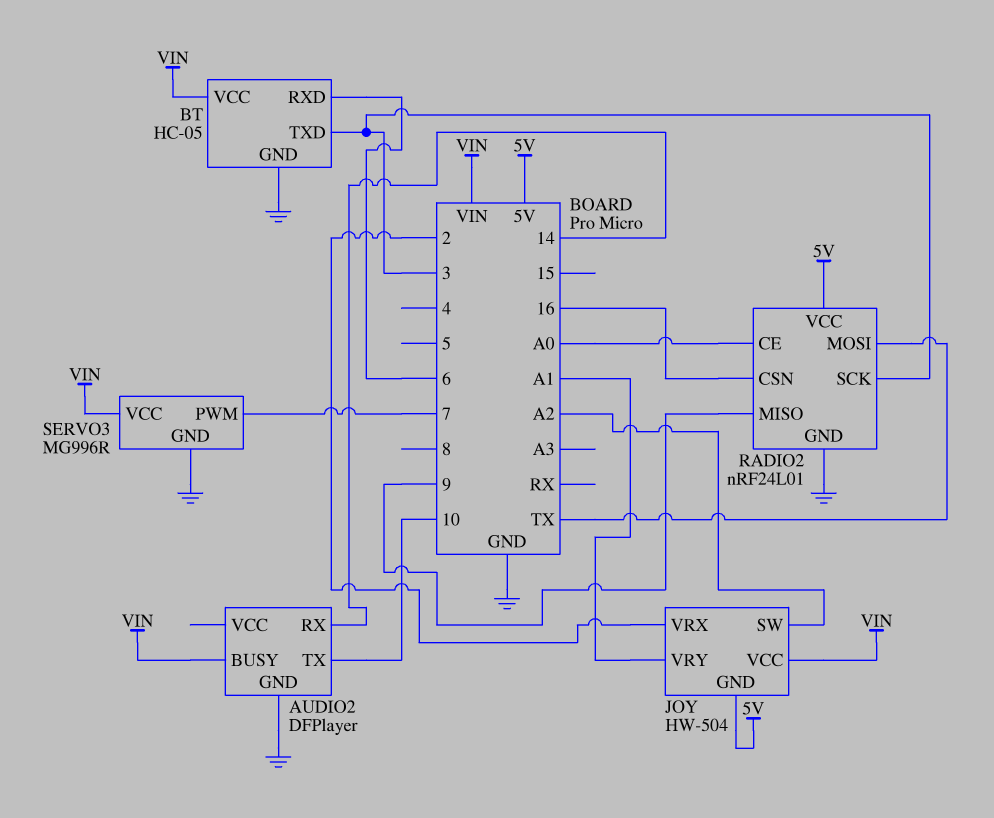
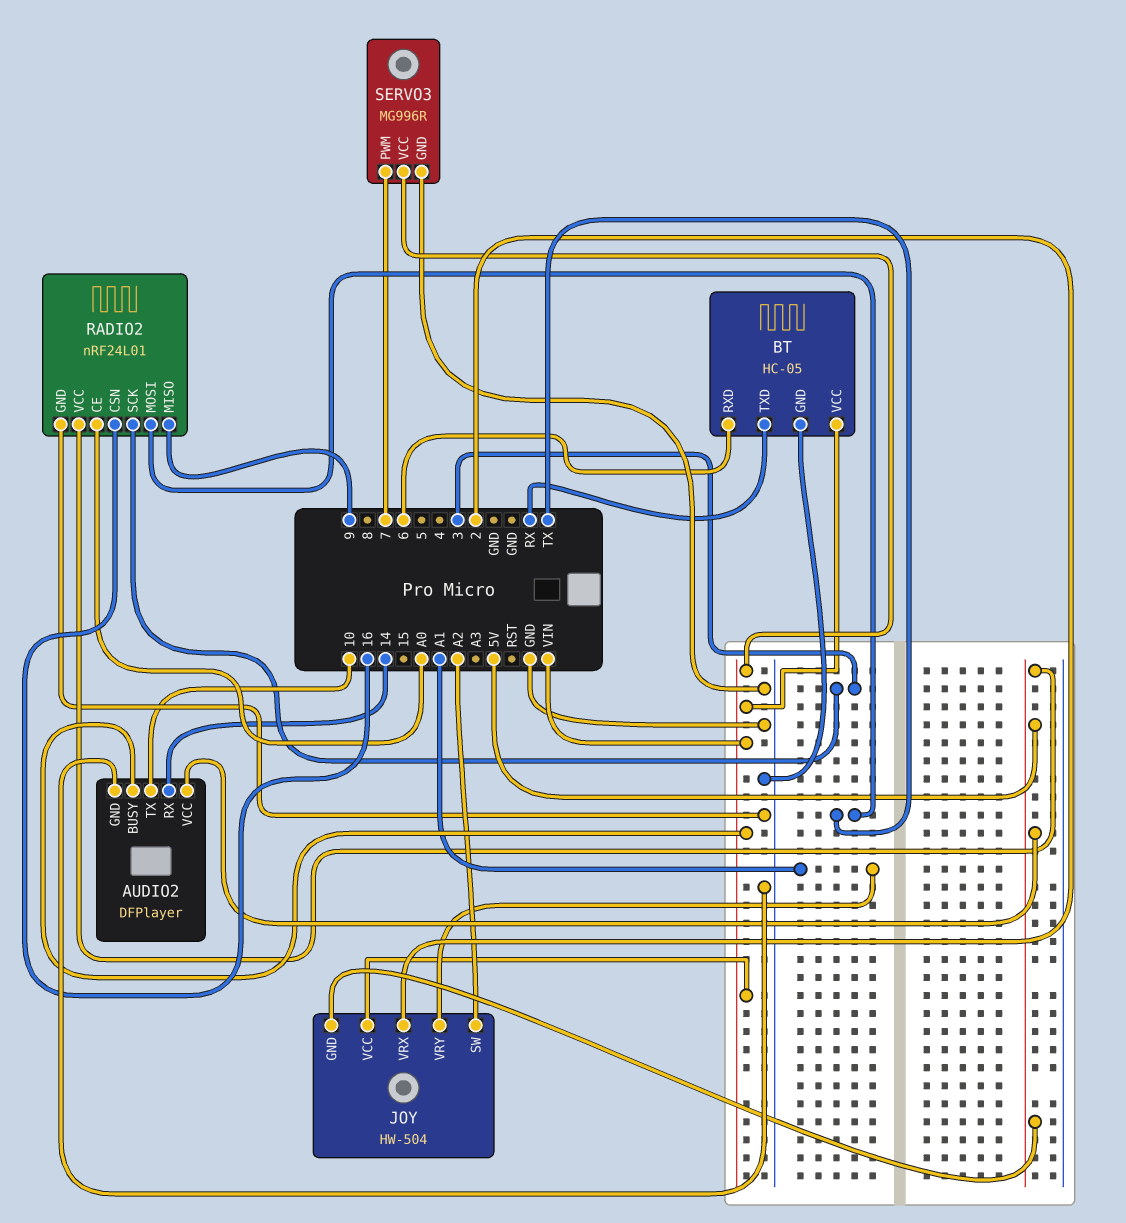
AUDIO2 pin VCC: none -> 5V
BT pin TXD: 3 -> RX

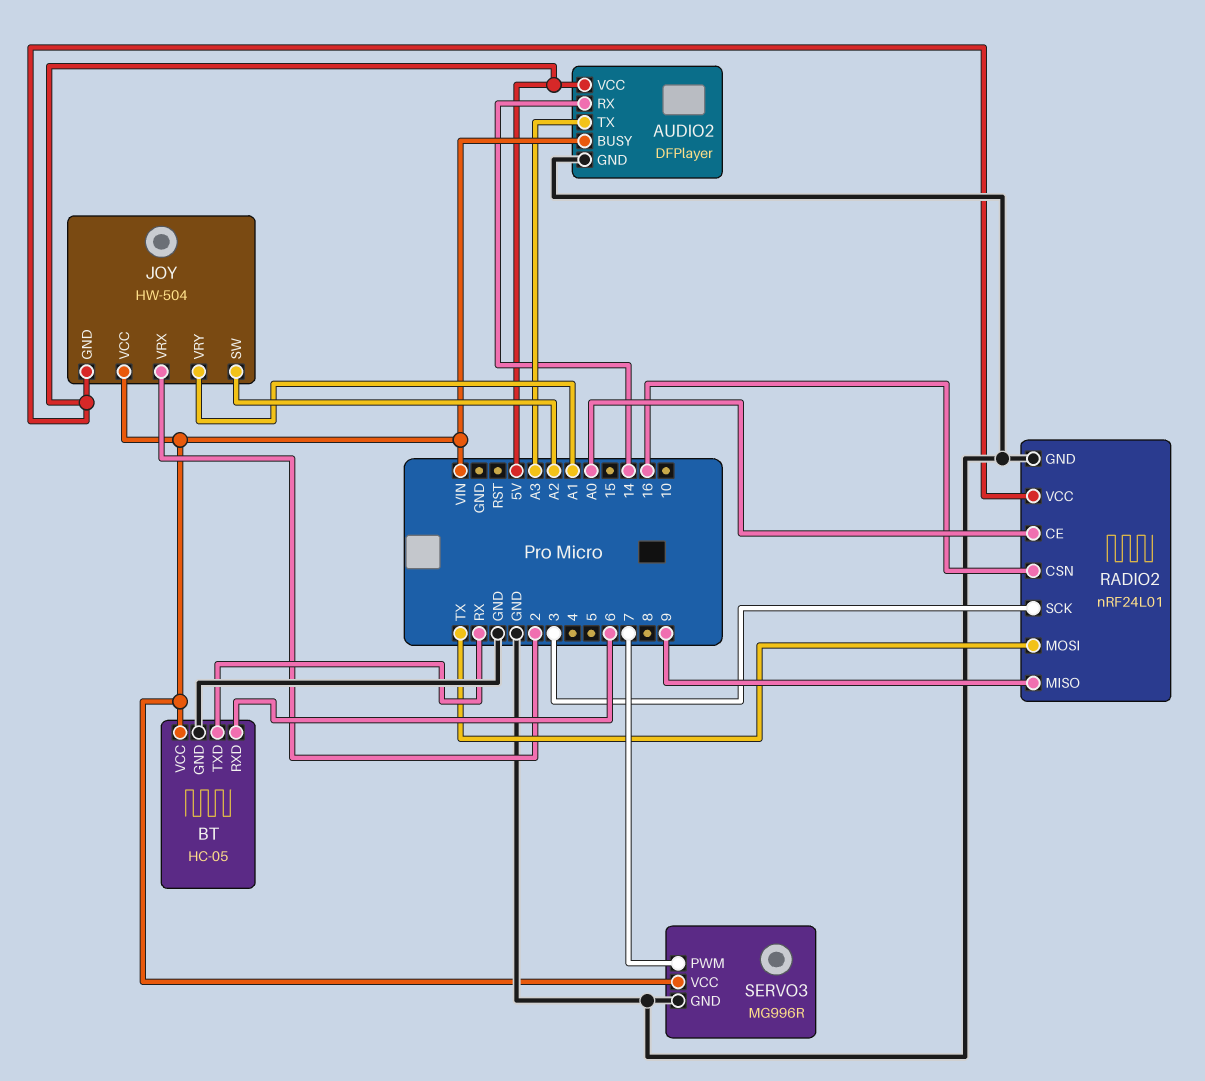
AUDIO2 pin TX: 10 -> A3

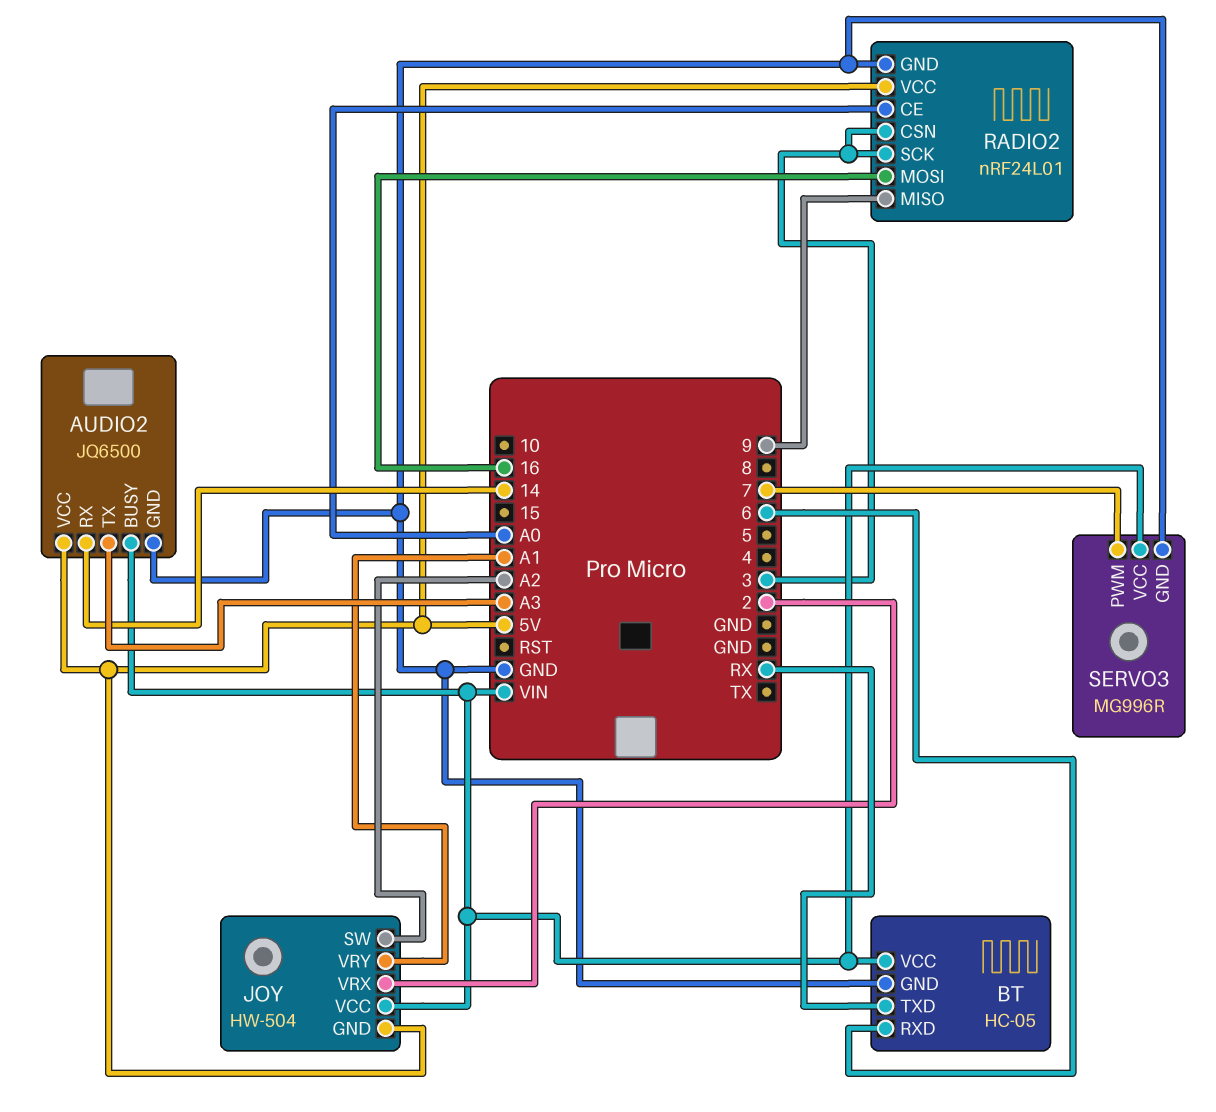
AUDIO2: DFPlayer -> JQ6500
RADIO2 pin CSN: 16 -> 3
RADIO2 pin MOSI: TX -> 16

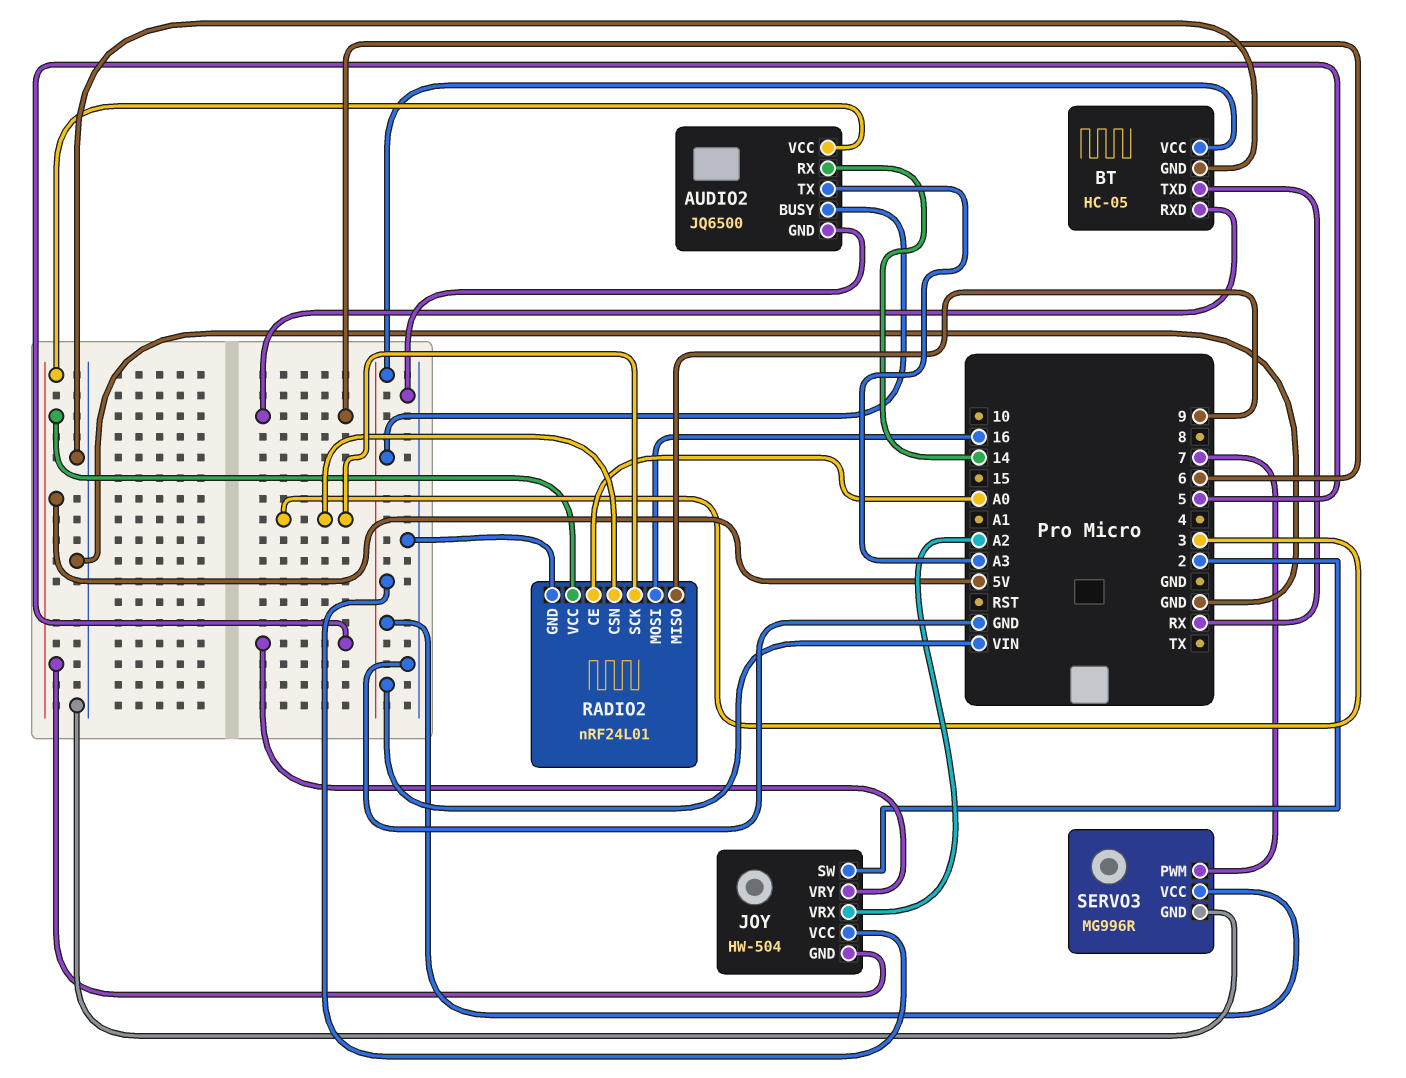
JOY pin SW: A2 -> 2
JOY pin VRX: 2 -> A2
JOY pin VRY: A1 -> 5

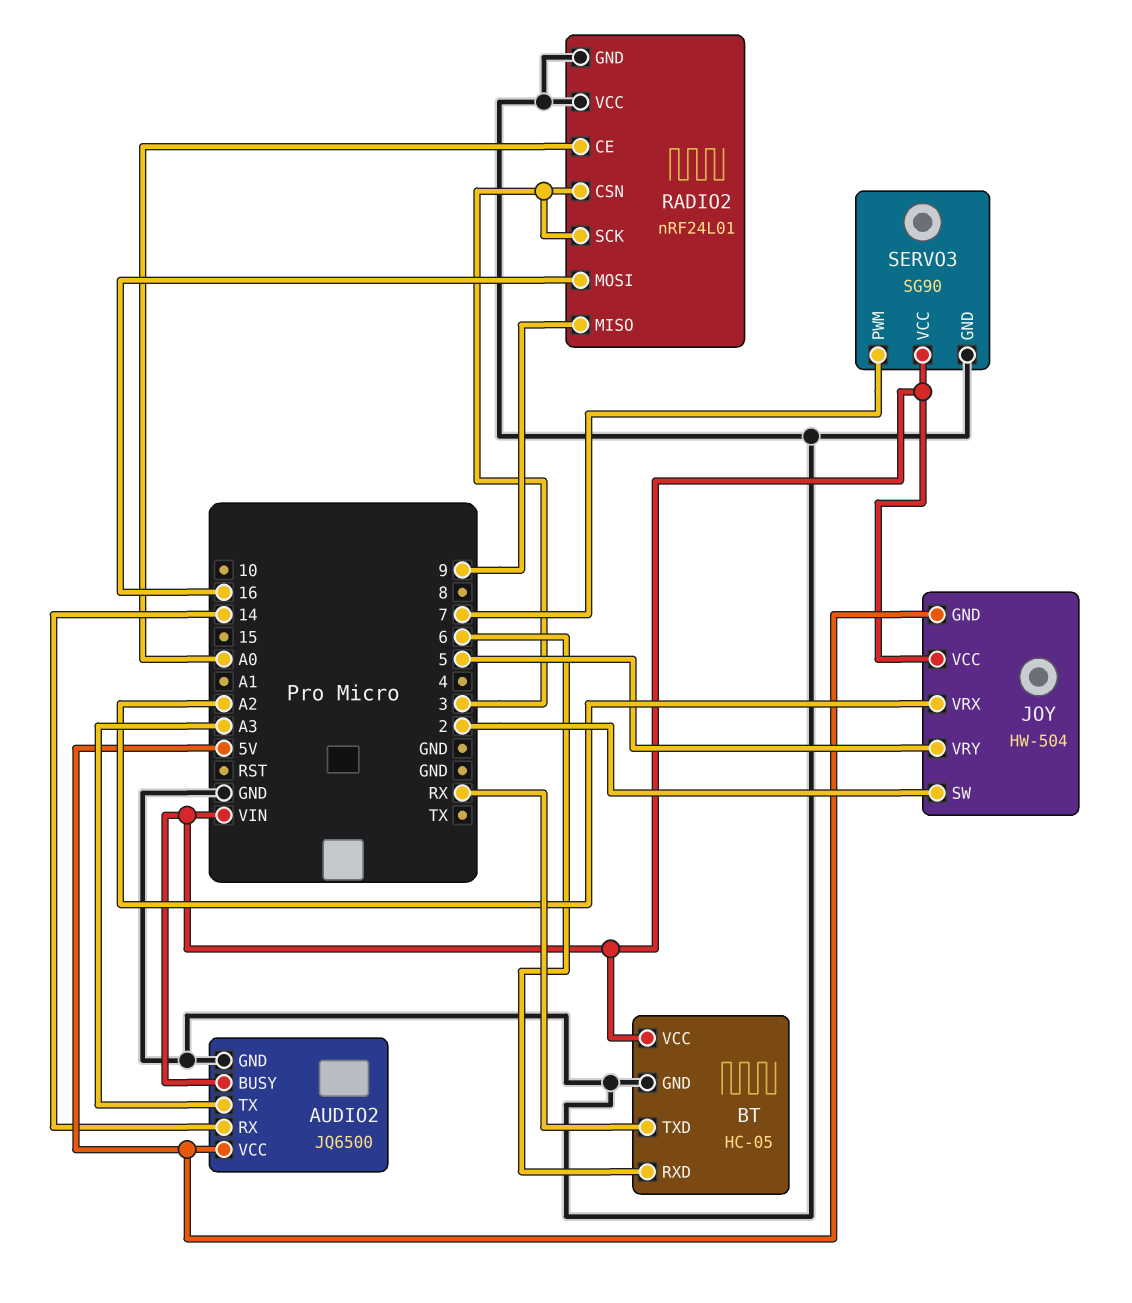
RADIO2 pin VCC: 5V -> GND
SERVO3: MG996R -> SG90

